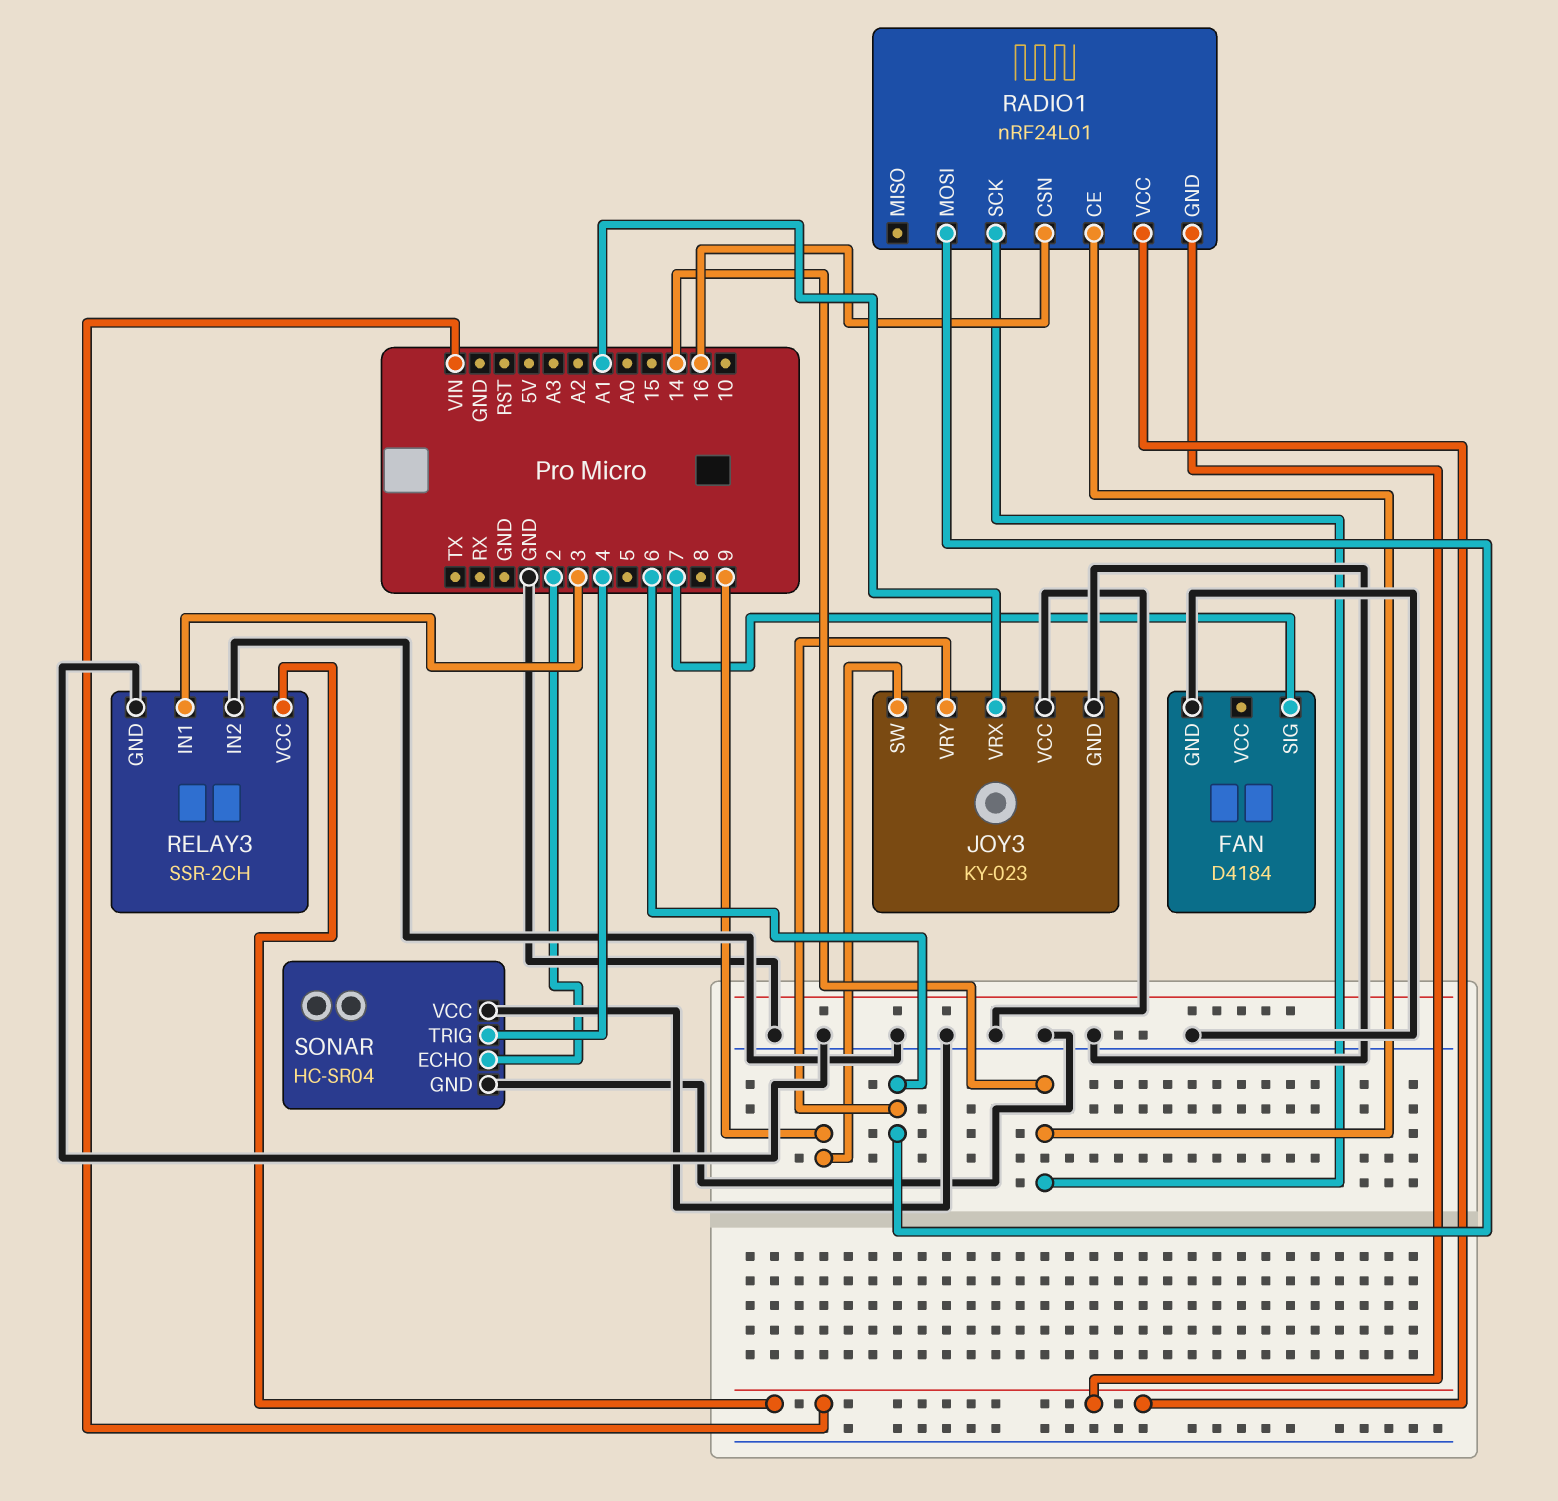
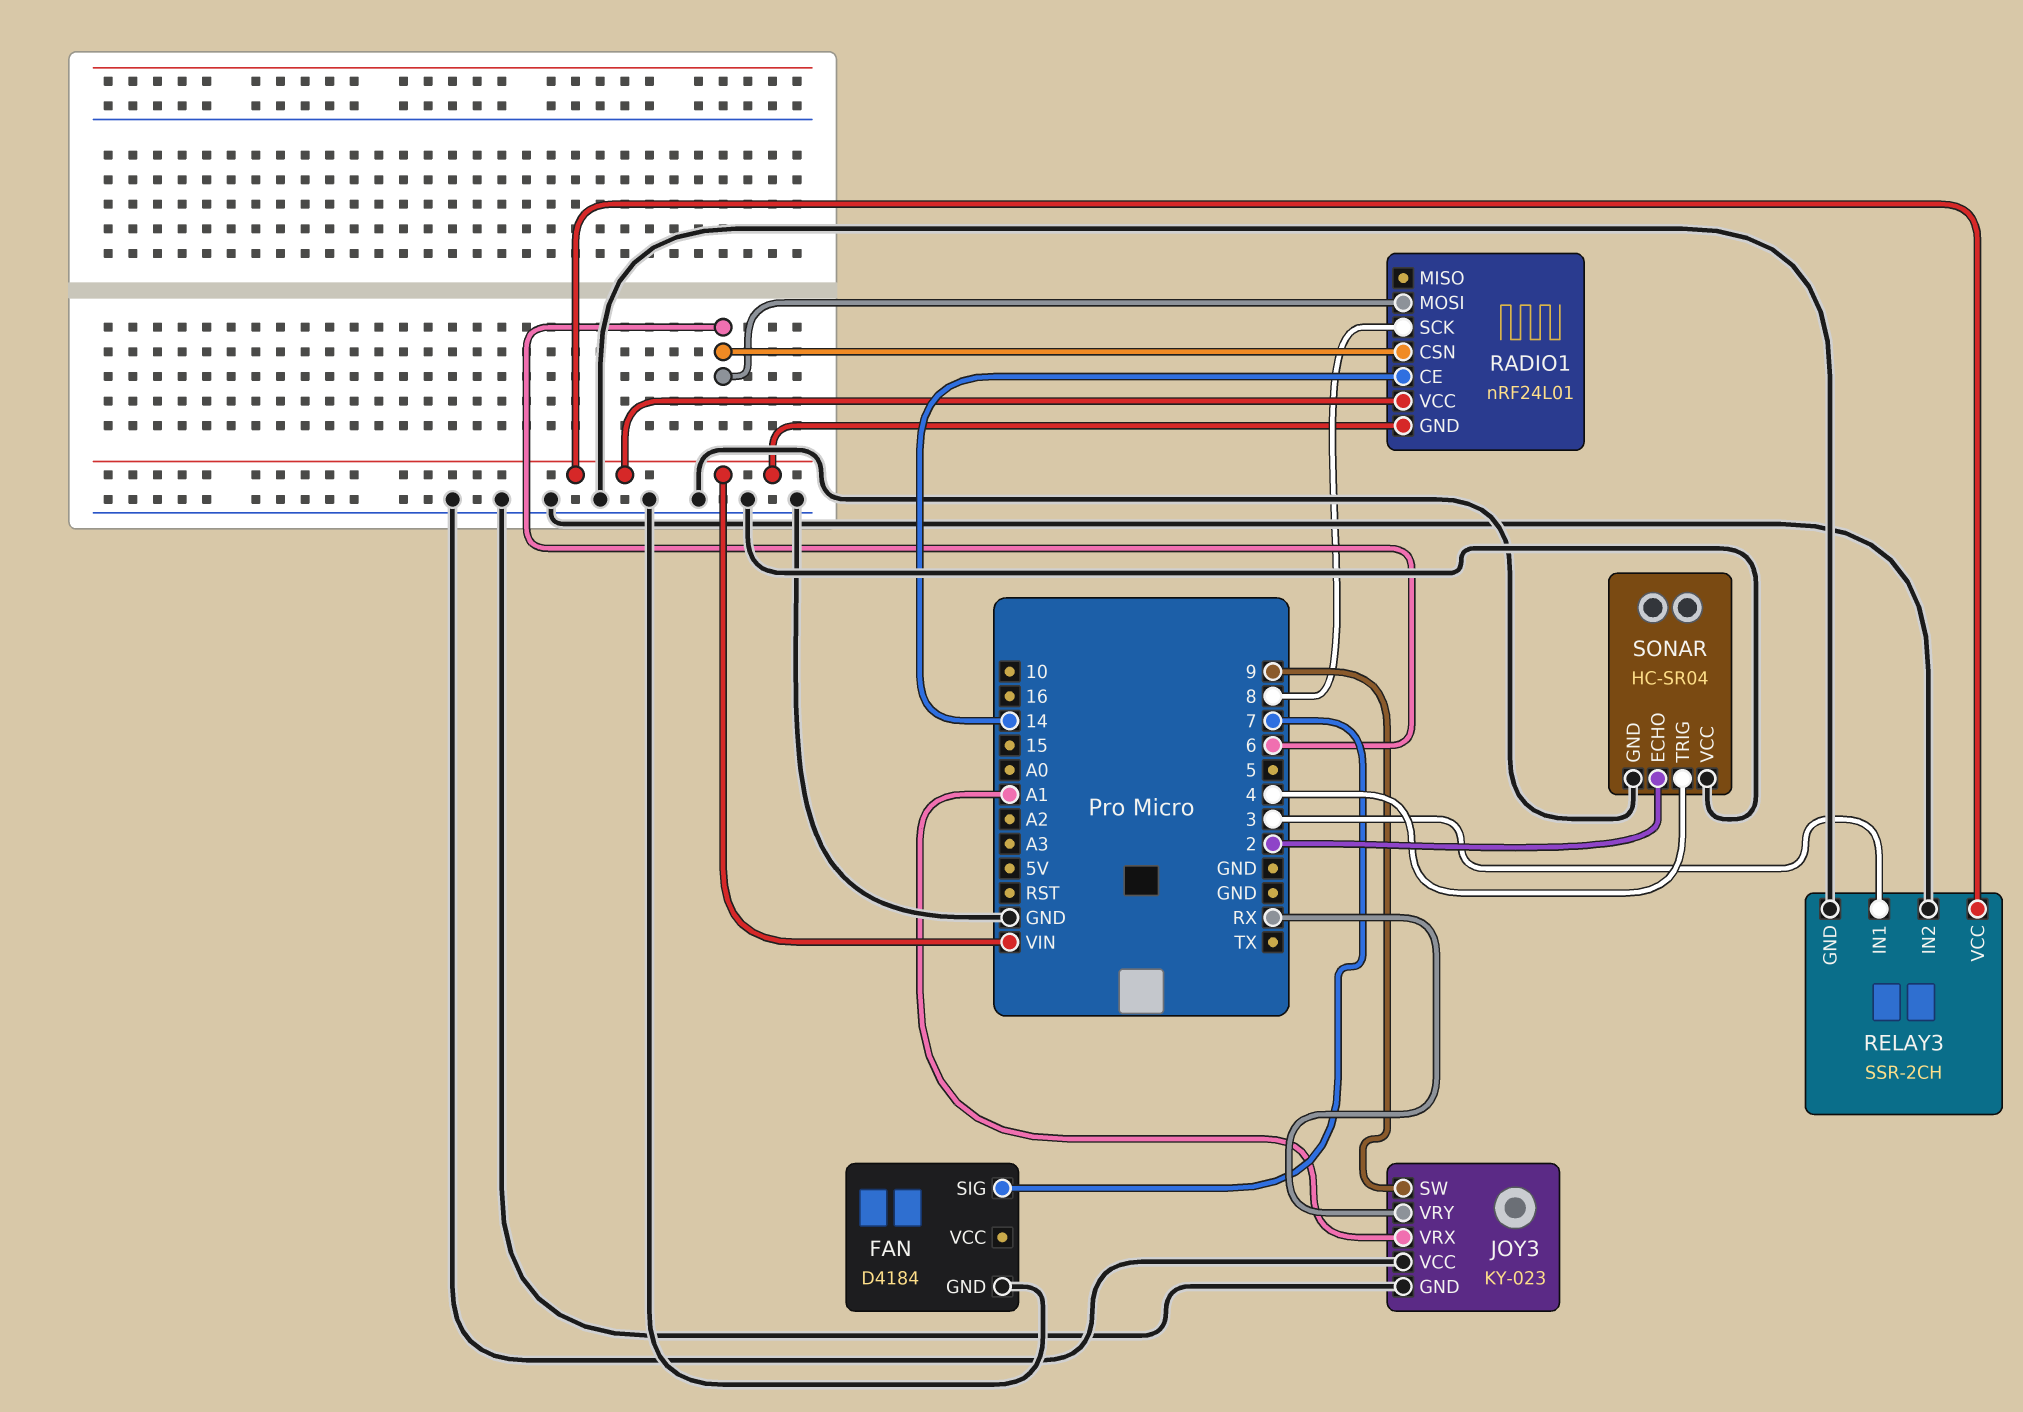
JOY3 pin VRY: 6 -> RX
RADIO1 pin CSN: 16 -> 6
RADIO1 pin SCK: 14 -> 8

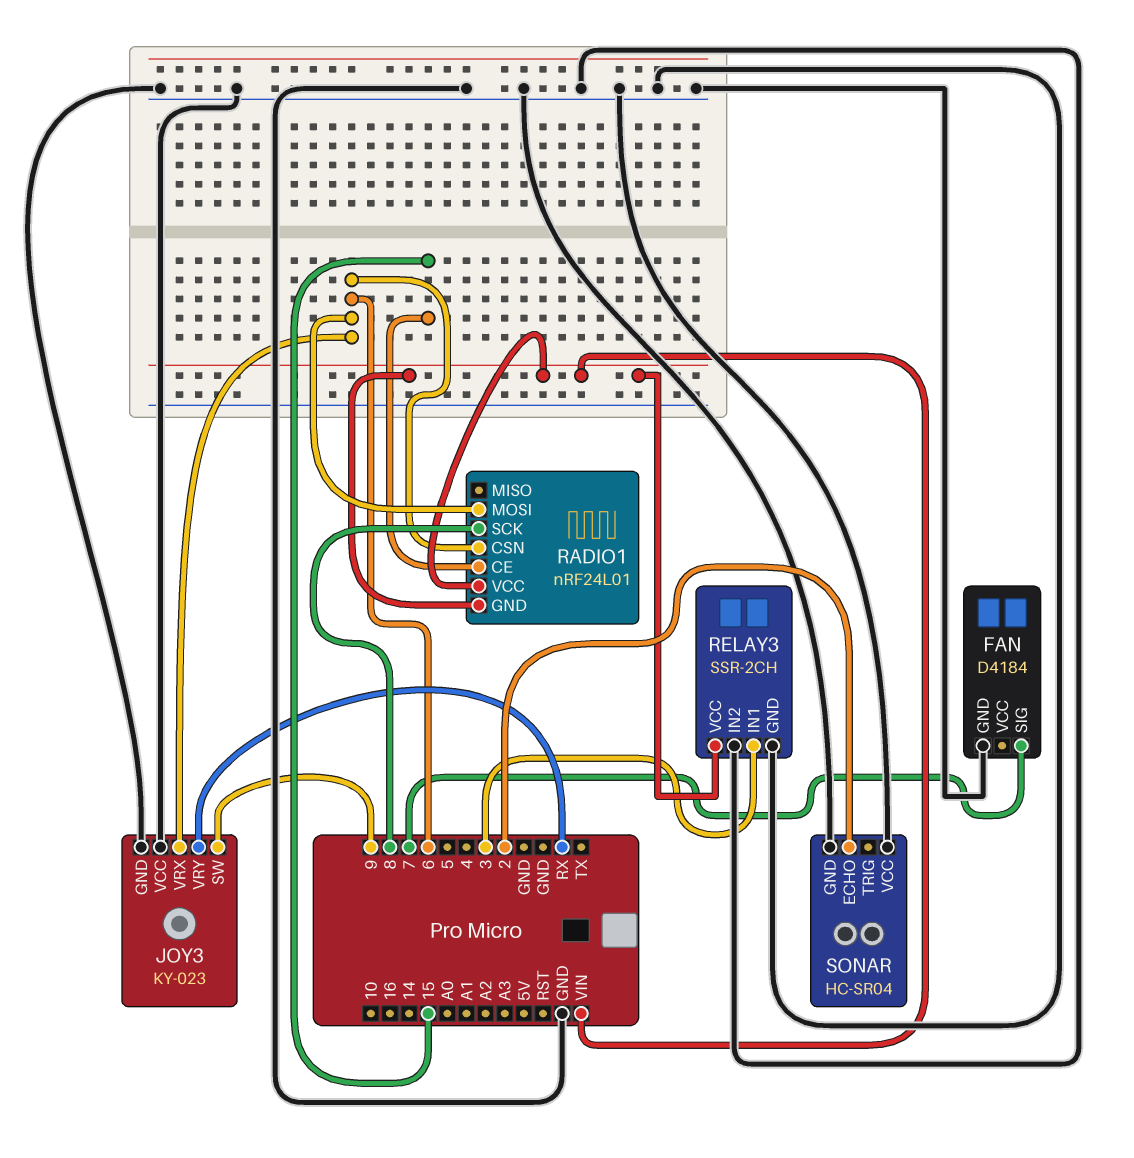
JOY3 pin VRX: A1 -> 6
RADIO1 pin CE: 14 -> 15
SONAR pin TRIG: 4 -> none

